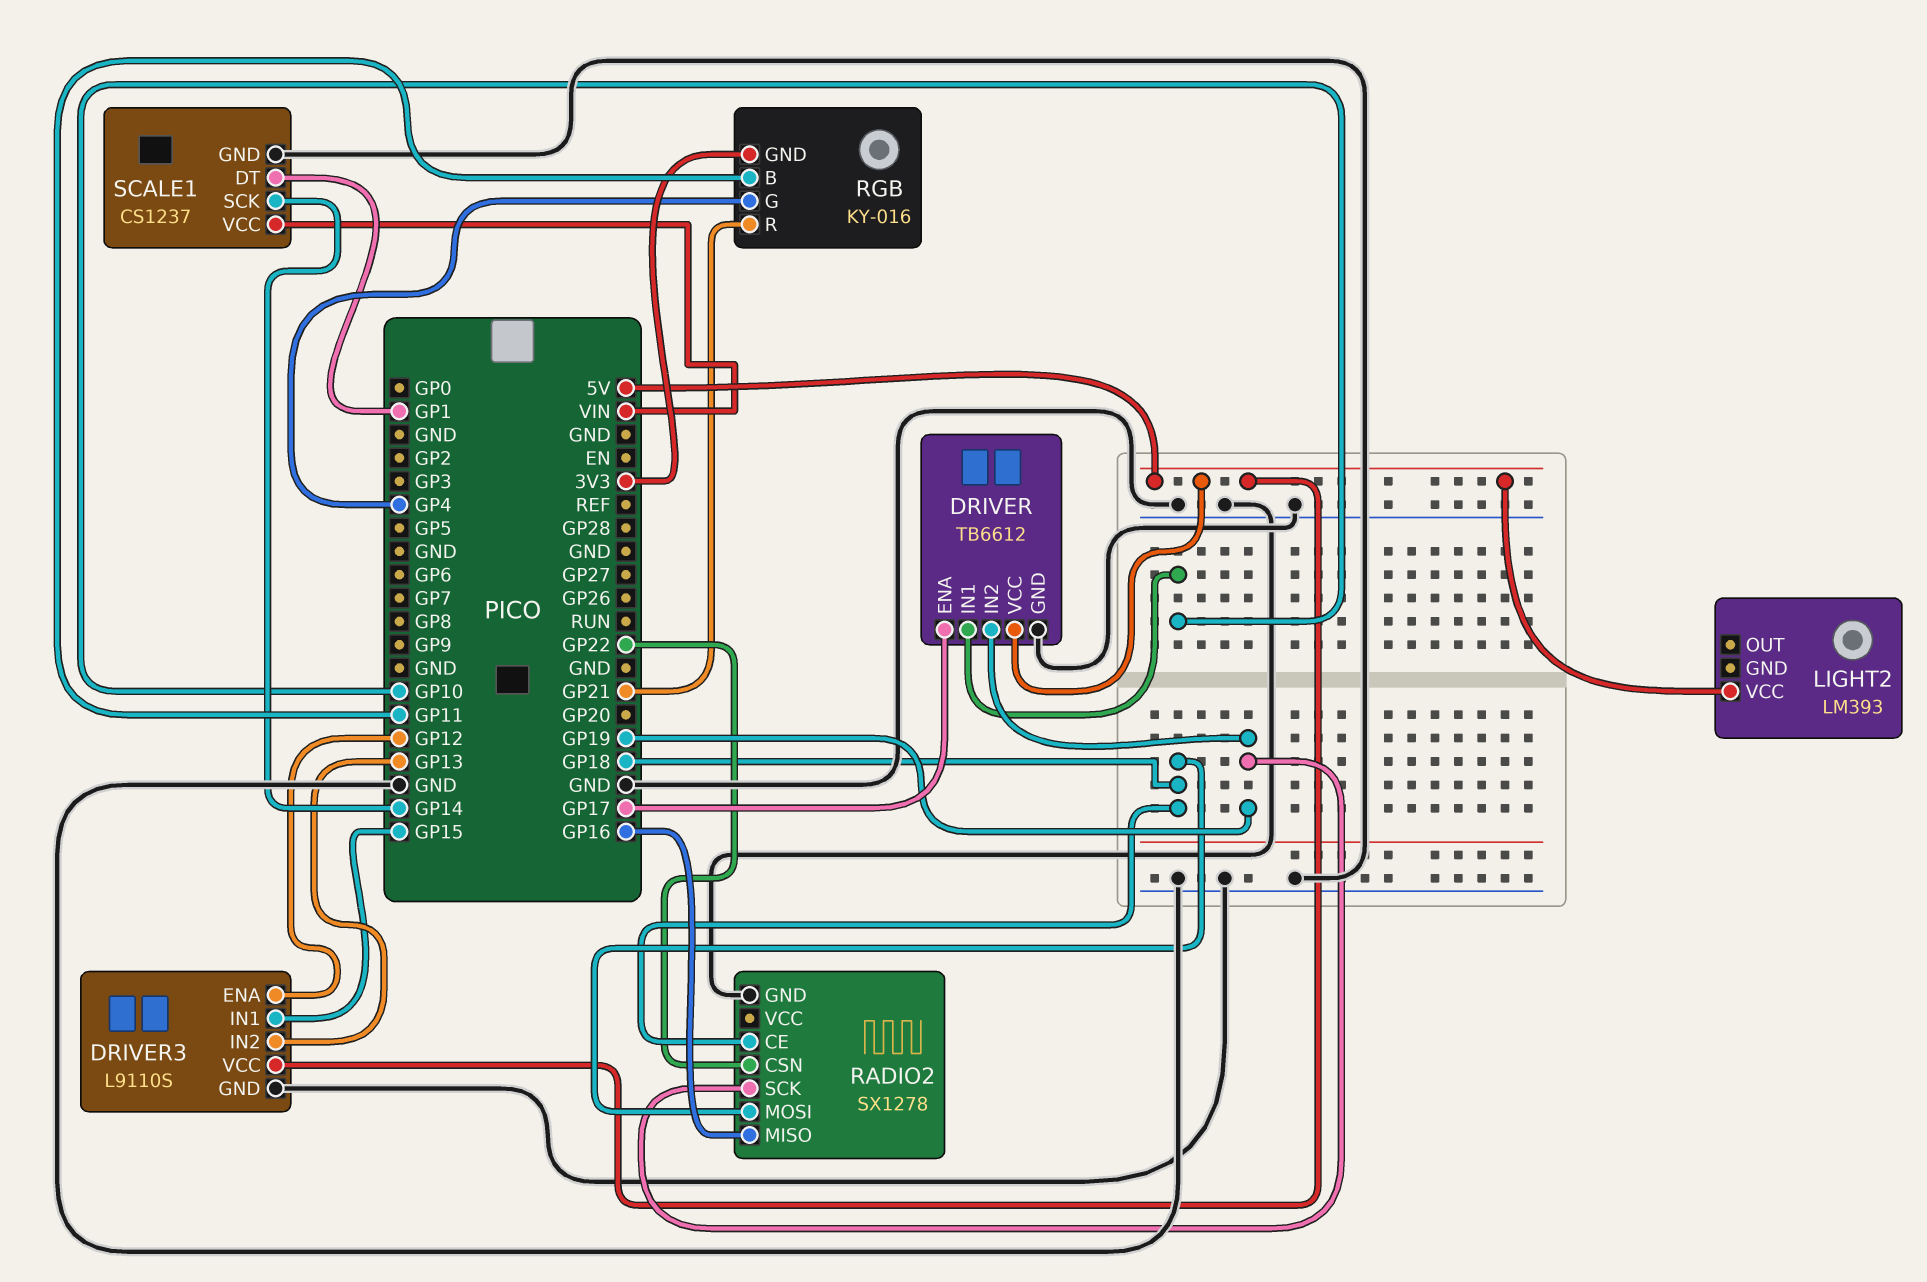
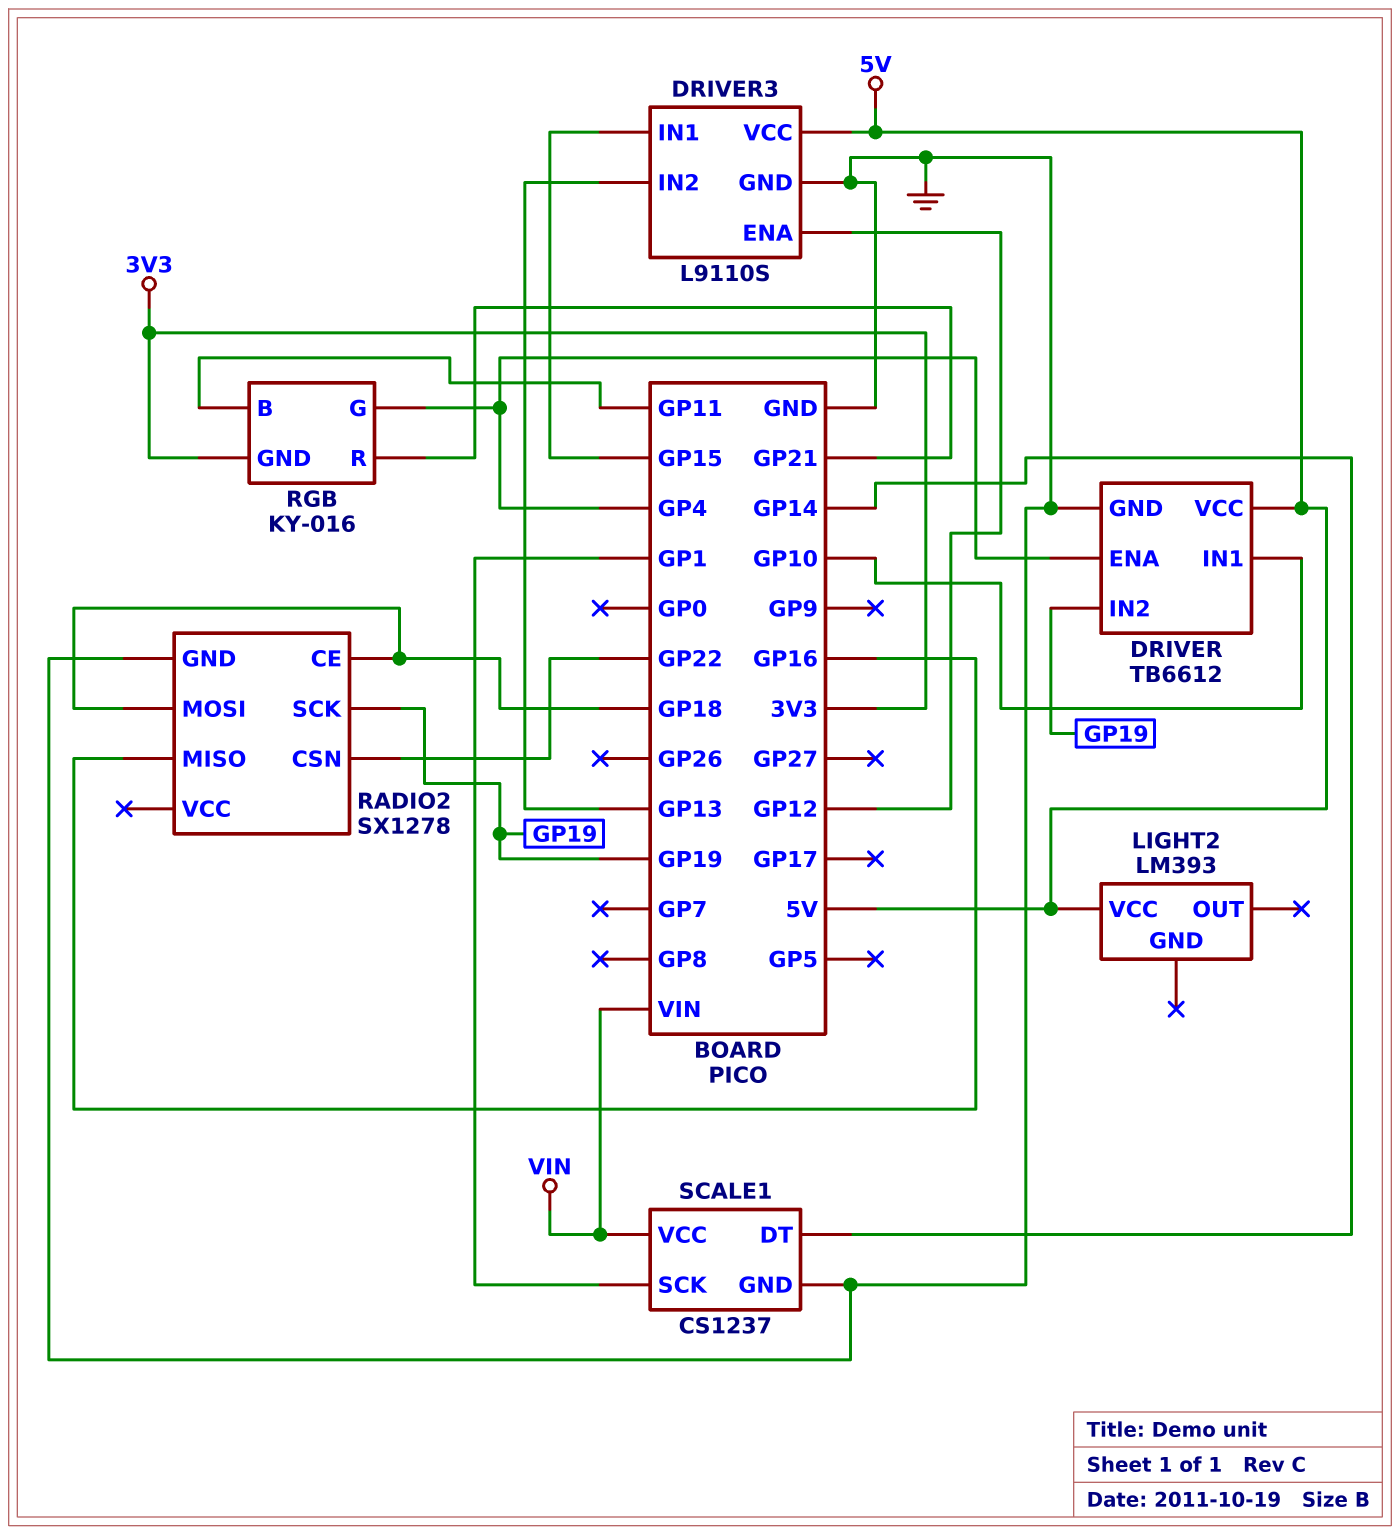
DRIVER pin ENA: GP17 -> GP4
SCALE1 pin DT: GP1 -> GP14
SCALE1 pin SCK: GP14 -> GP1

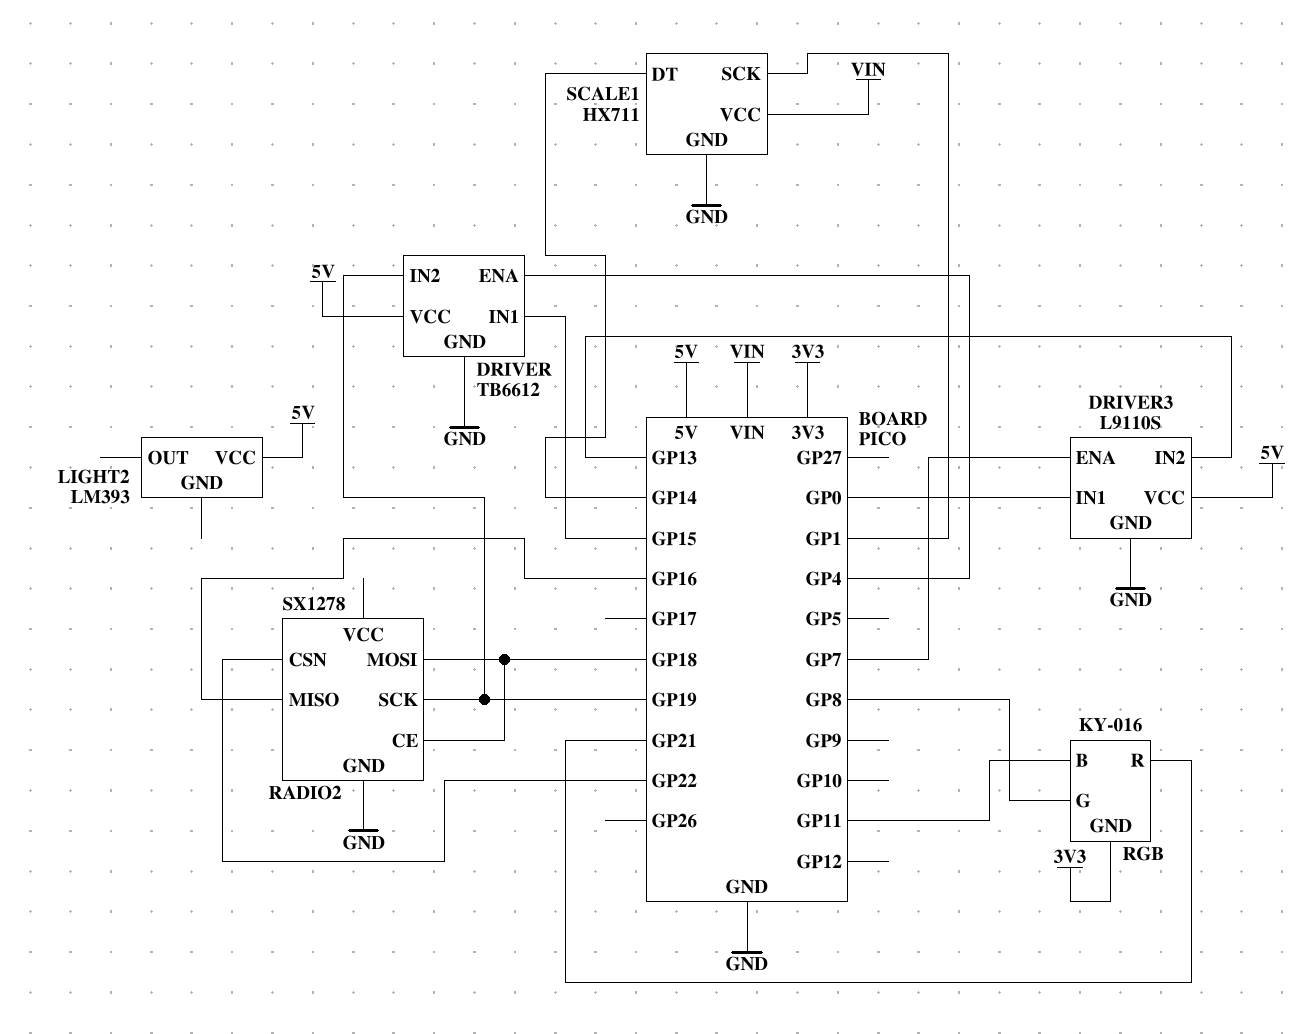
DRIVER pin IN1: GP10 -> GP15
DRIVER3 pin ENA: GP12 -> GP7
DRIVER3 pin IN1: GP15 -> GP0
RGB pin G: GP4 -> GP8
SCALE1: CS1237 -> HX711

